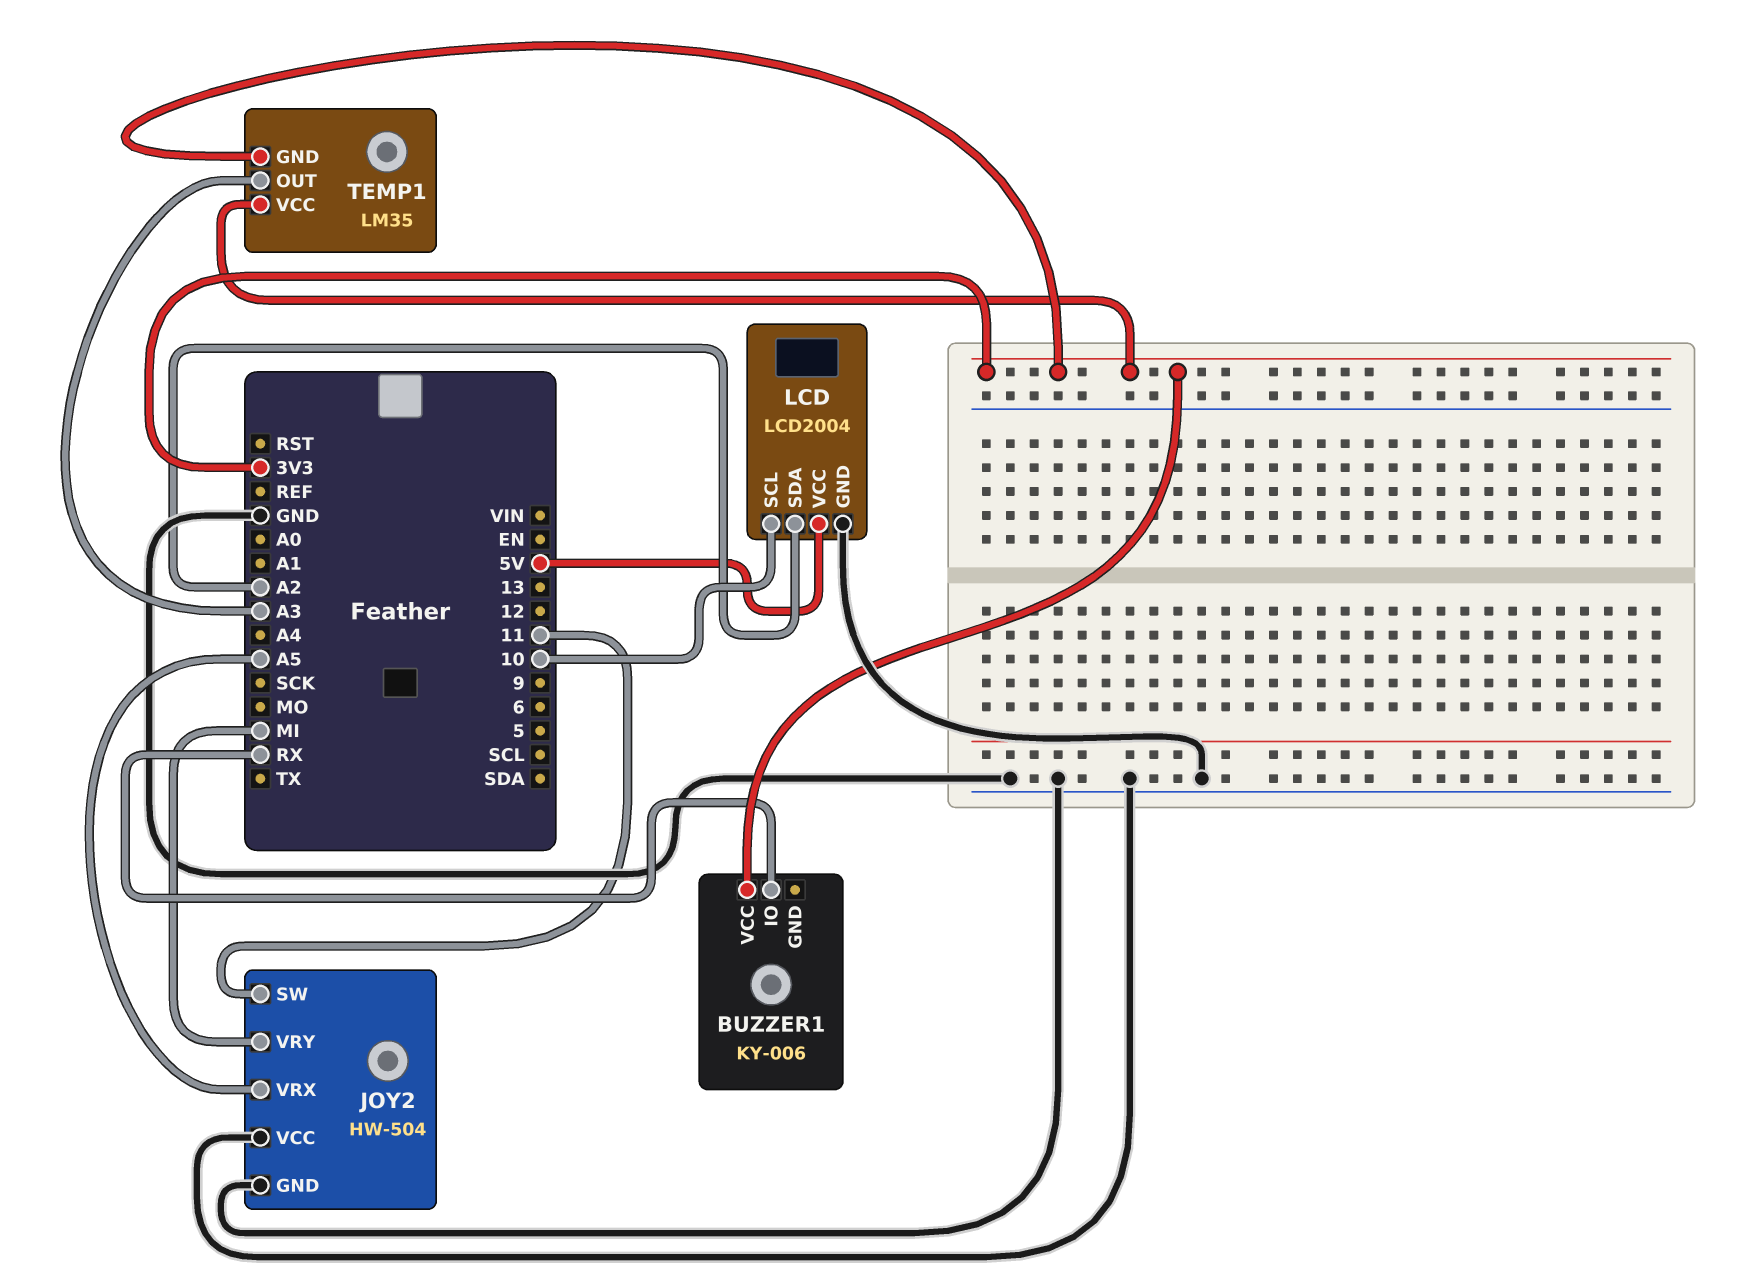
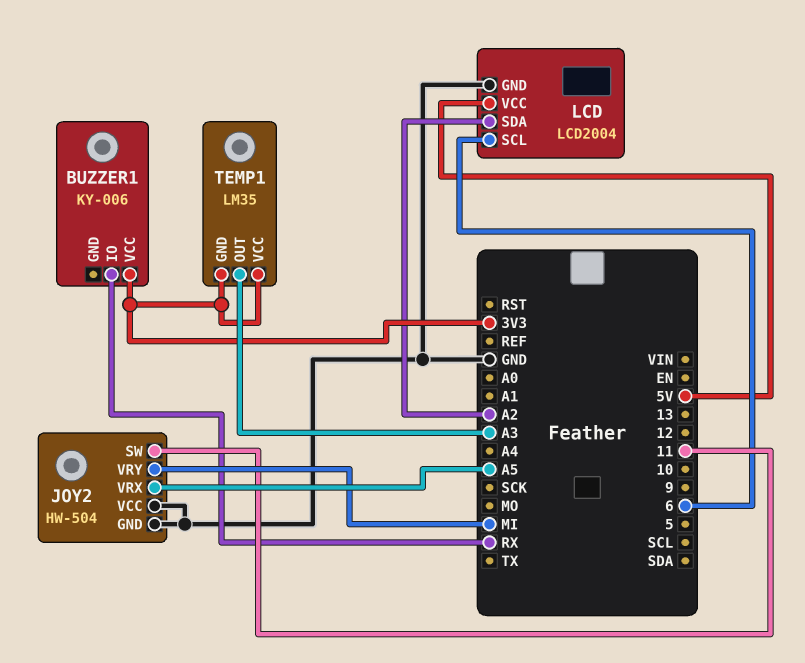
LCD pin SCL: 10 -> 6

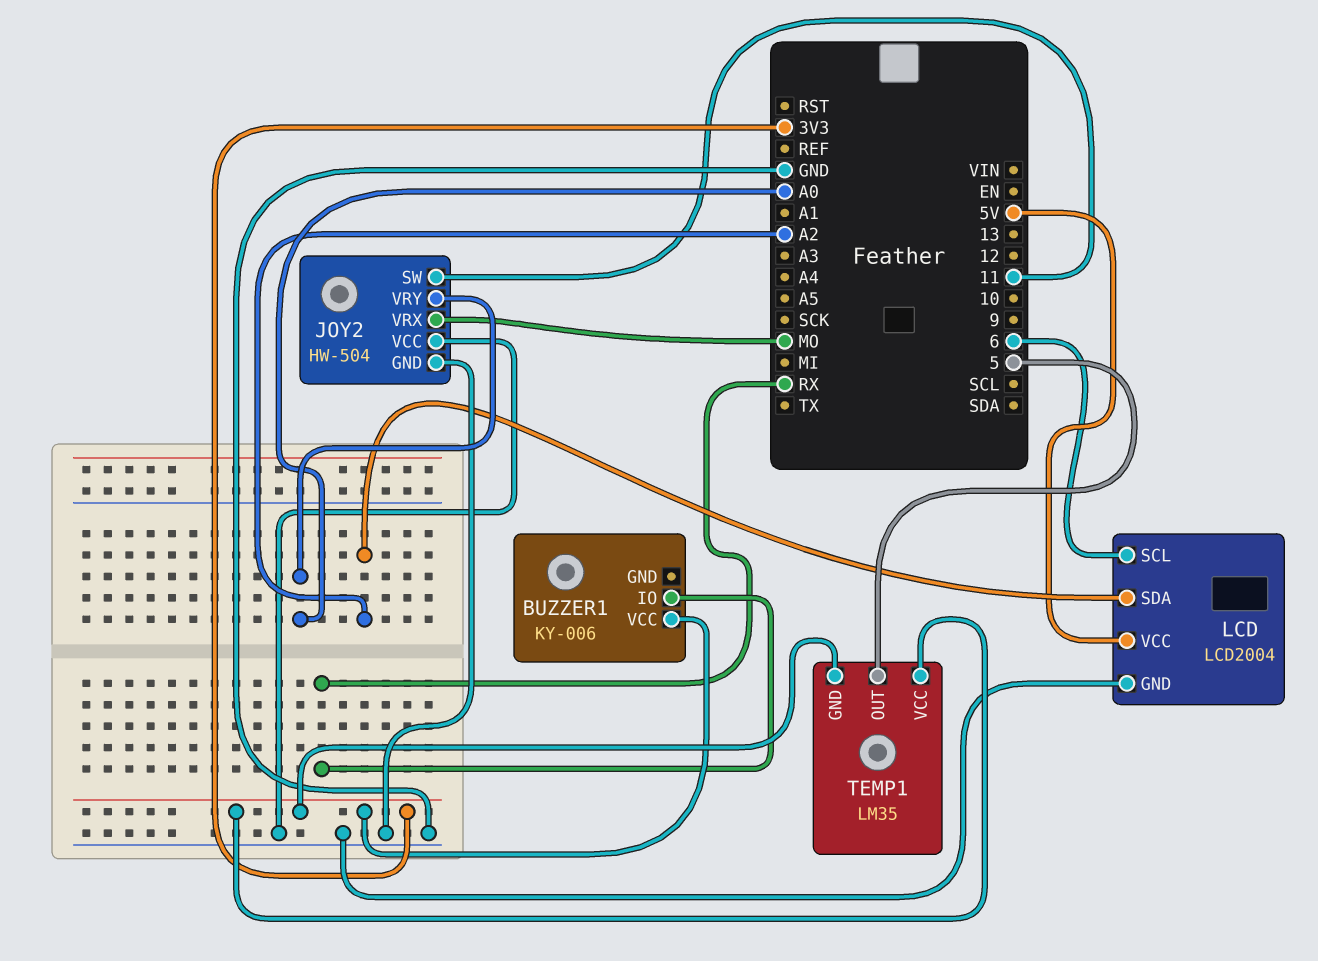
JOY2 pin VRX: A5 -> MO
JOY2 pin VRY: MI -> A0
TEMP1 pin OUT: A3 -> 5

